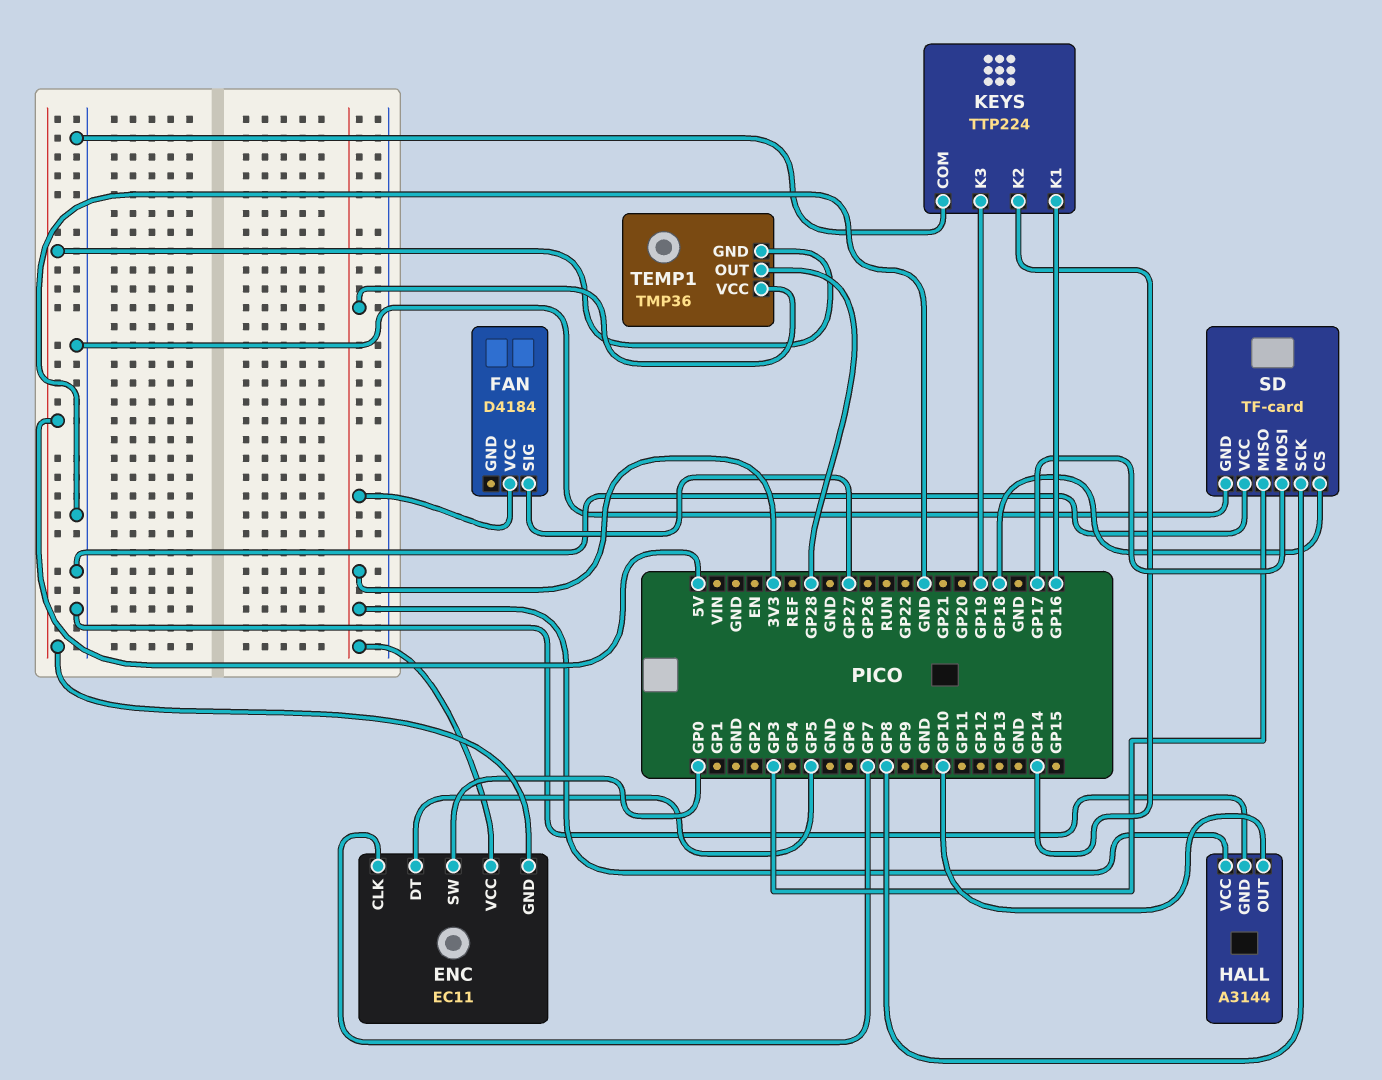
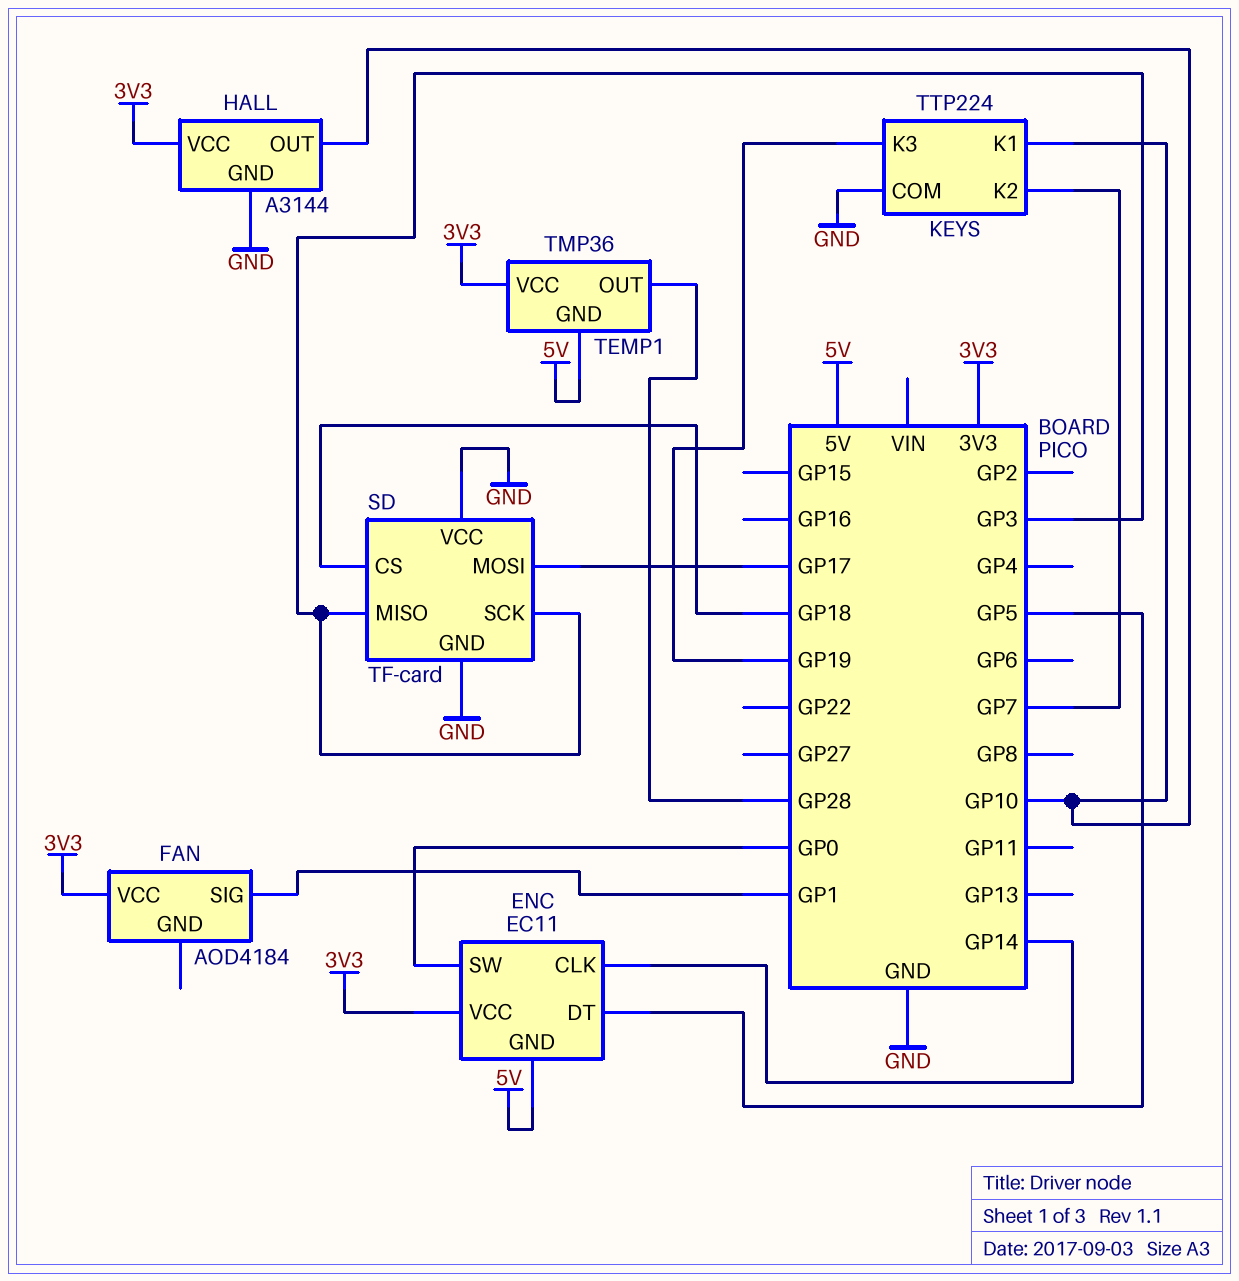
ENC pin CLK: GP7 -> GP14
FAN: D4184 -> AOD4184
FAN pin SIG: GP27 -> GP1
KEYS pin K1: GP16 -> GP10
KEYS pin K2: GP14 -> GP7
SD pin SCK: GP8 -> GP3

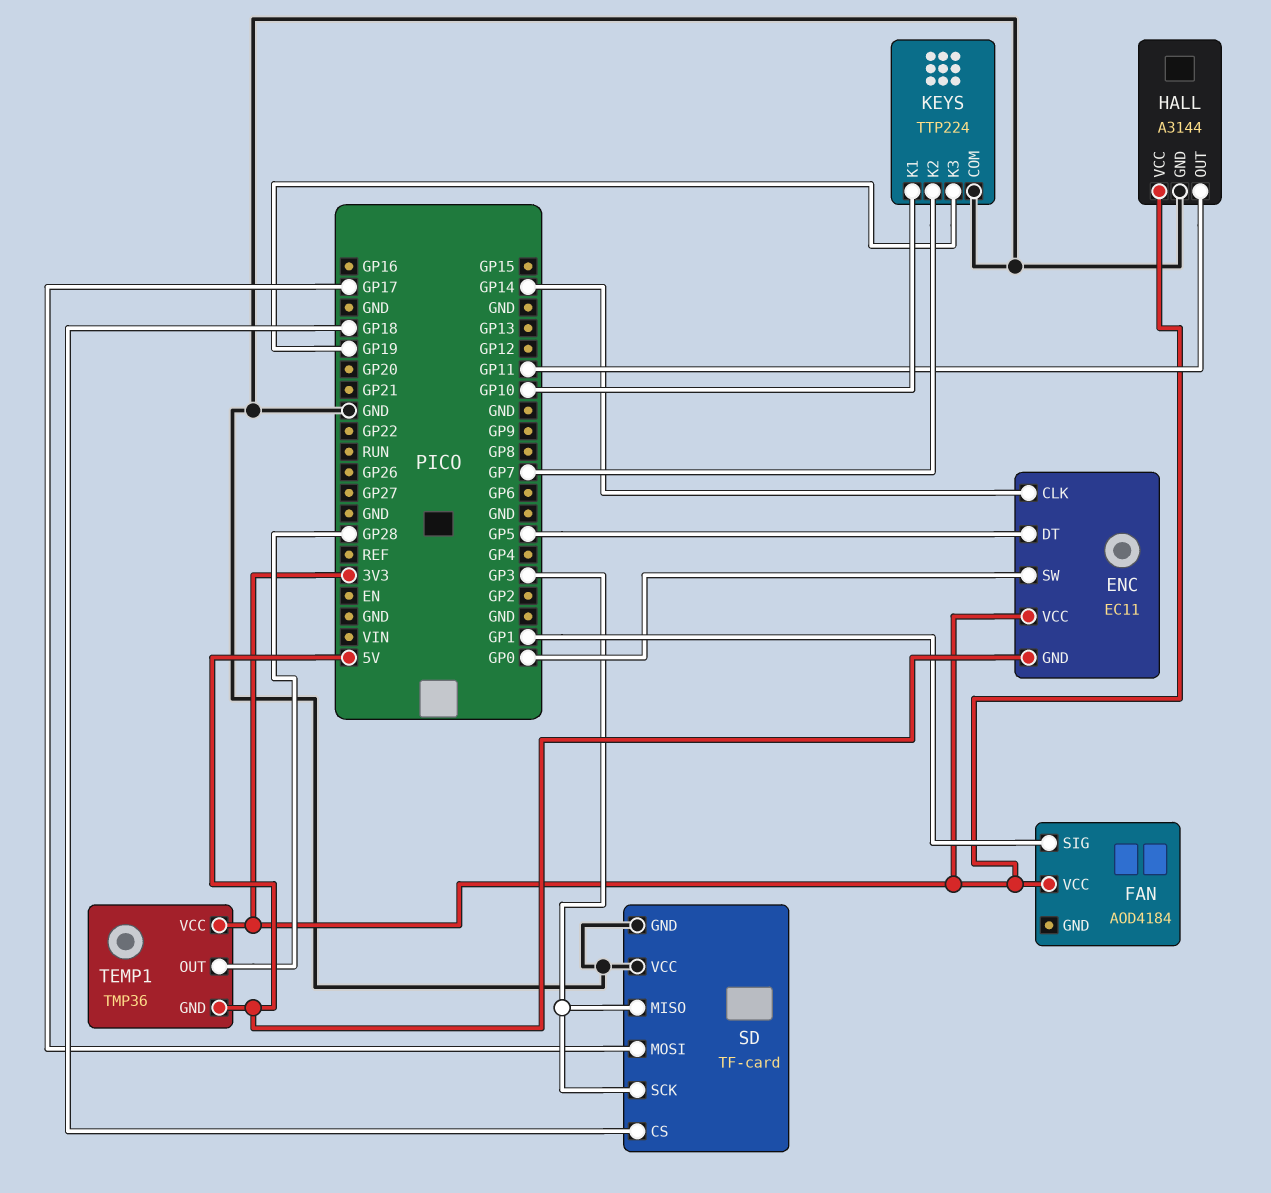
HALL pin OUT: GP10 -> GP11

